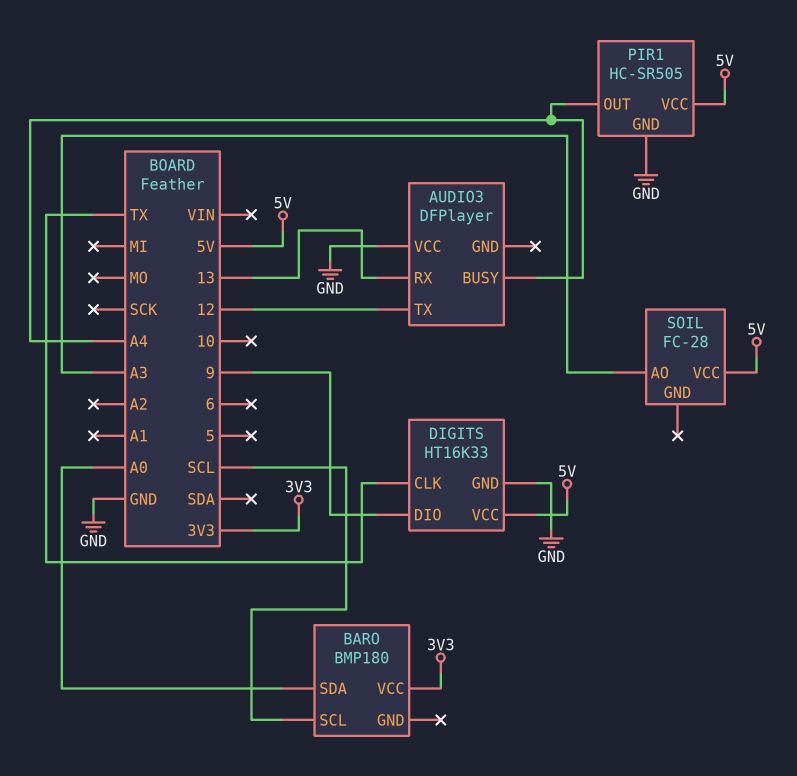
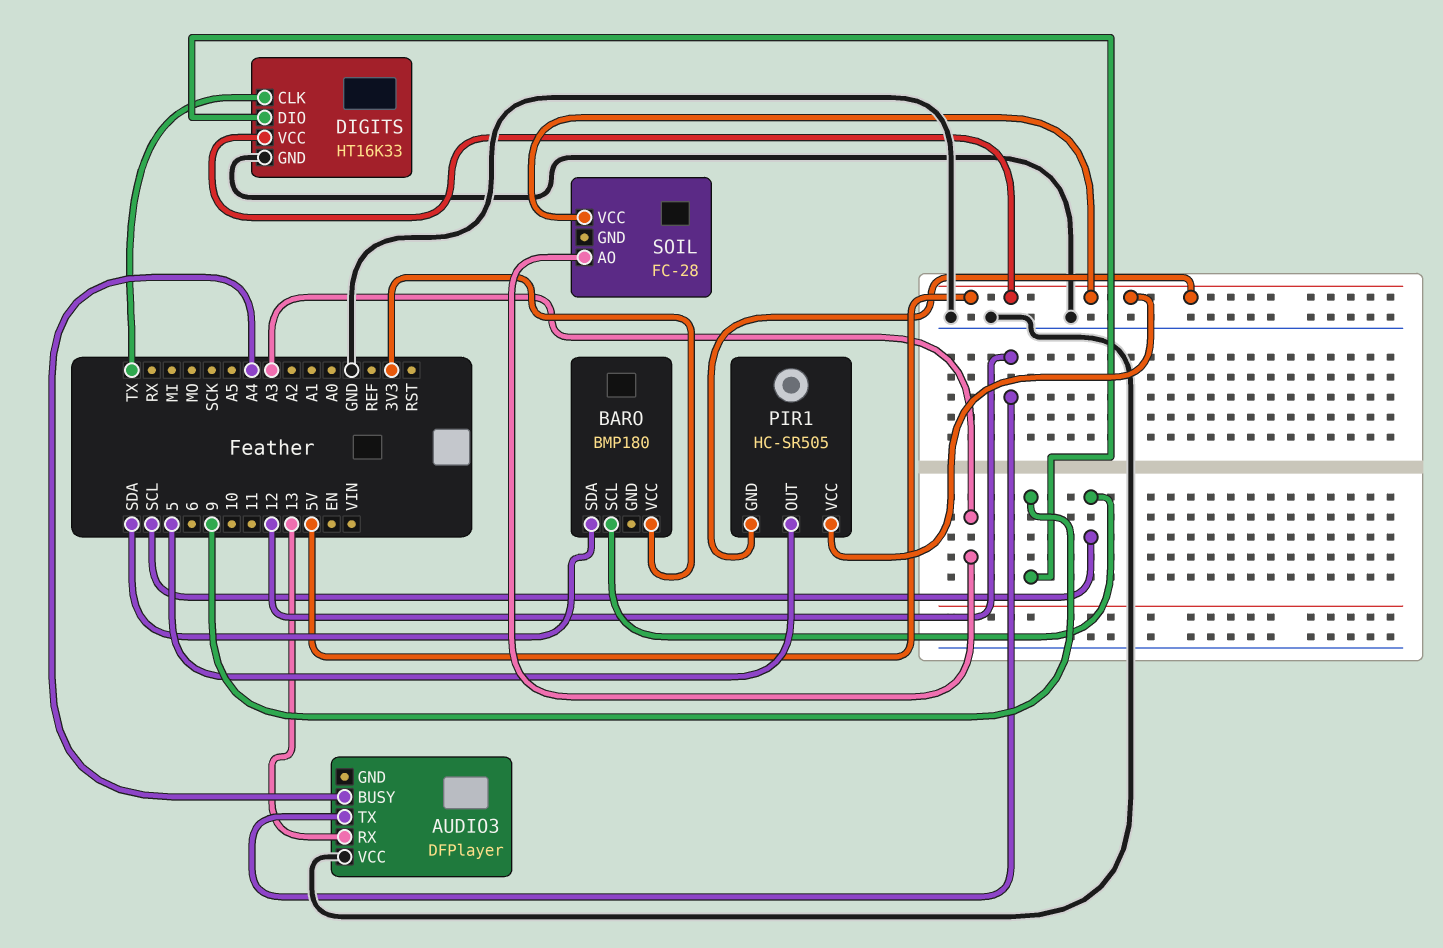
BARO pin SDA: A0 -> SDA
PIR1 pin GND: GND -> 5V
PIR1 pin OUT: A4 -> 5

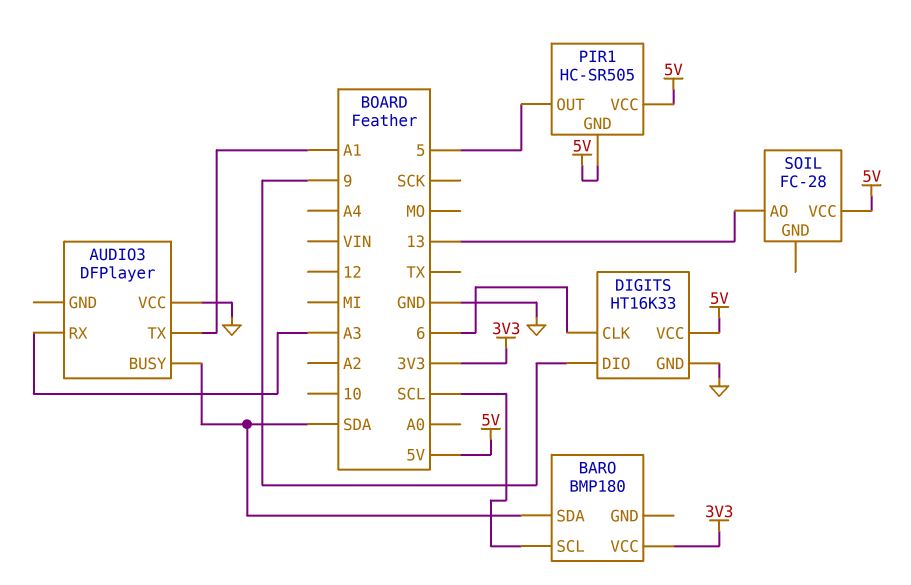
AUDIO3 pin BUSY: A4 -> SDA
AUDIO3 pin RX: 13 -> A3
AUDIO3 pin TX: 12 -> A1
DIGITS pin CLK: TX -> 6
SOIL pin AO: A3 -> 13

